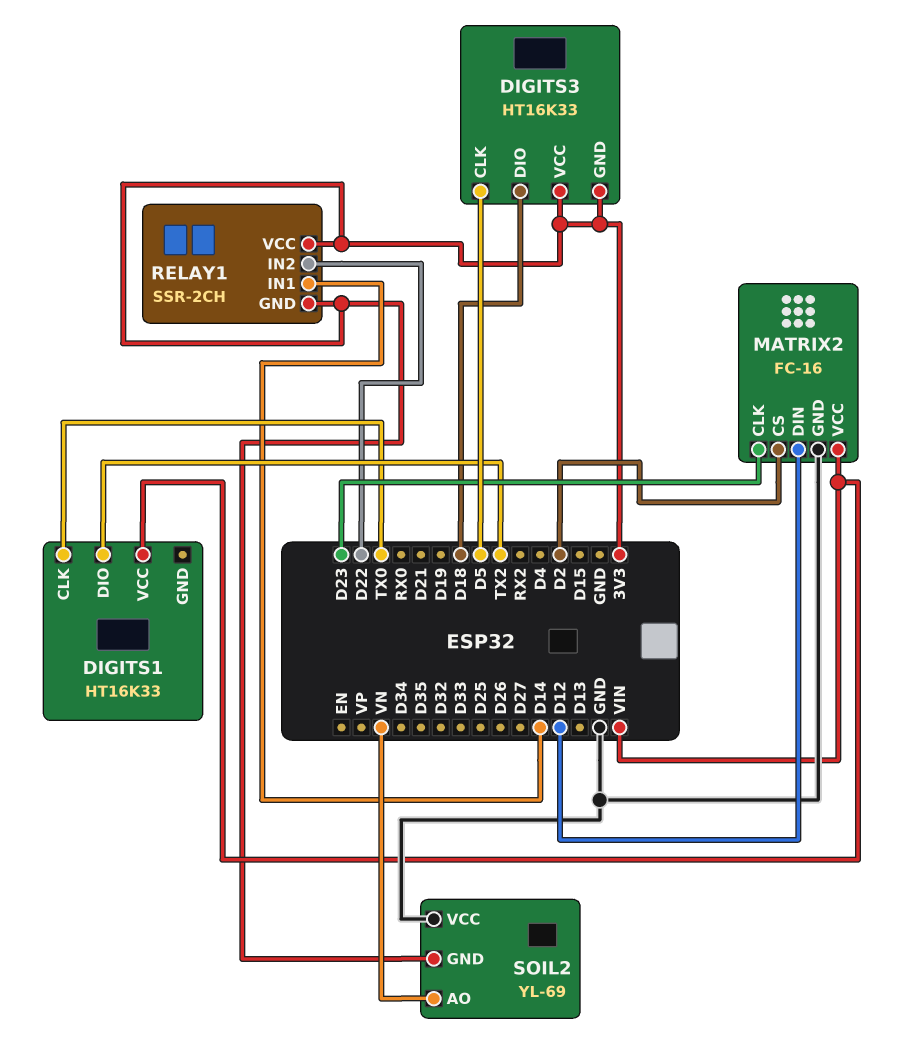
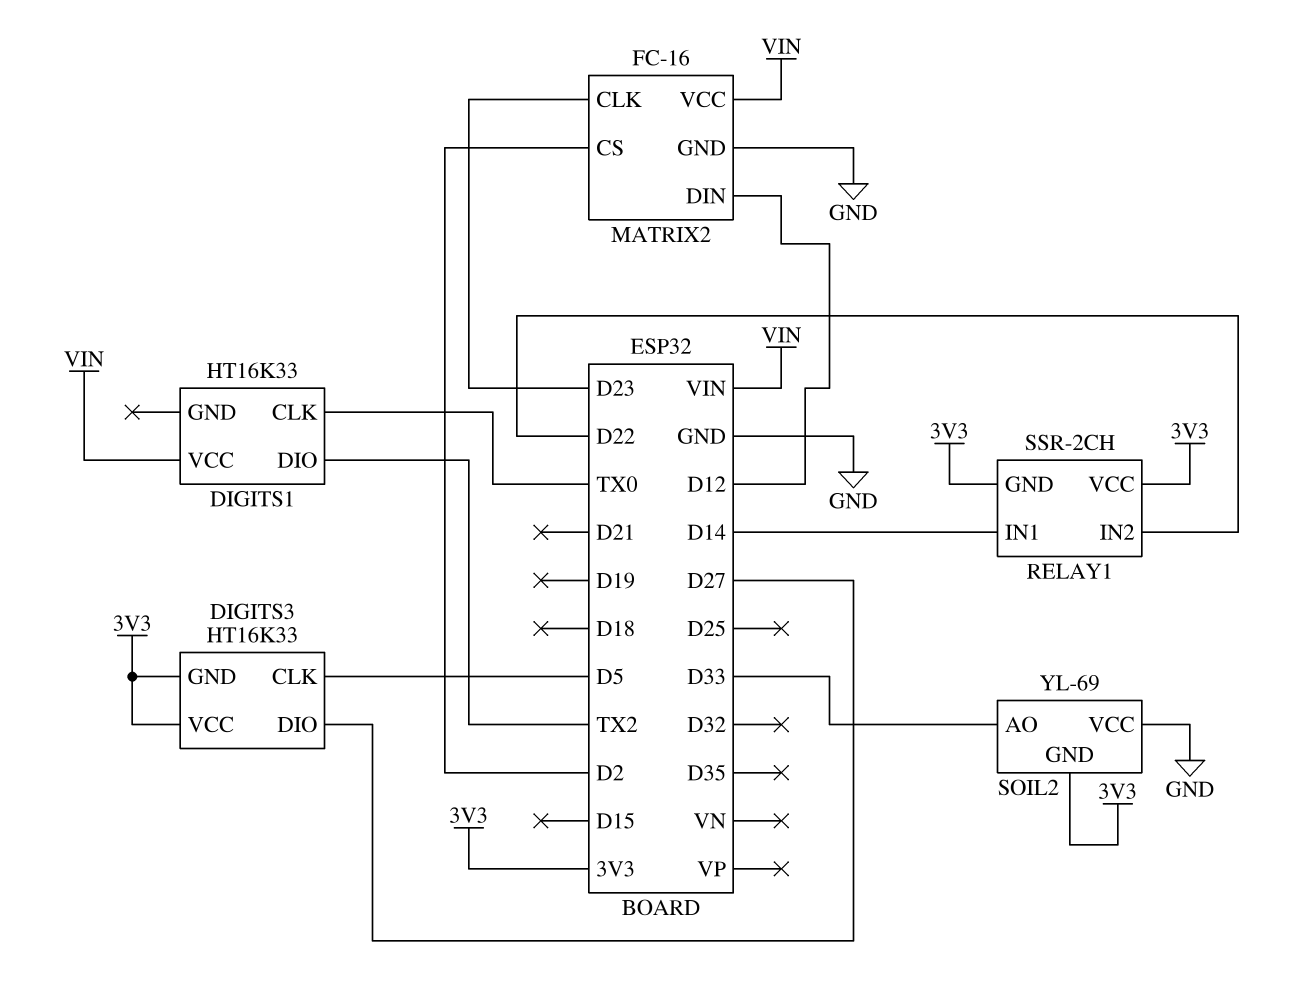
DIGITS3 pin DIO: D18 -> D27
SOIL2 pin AO: VN -> D33

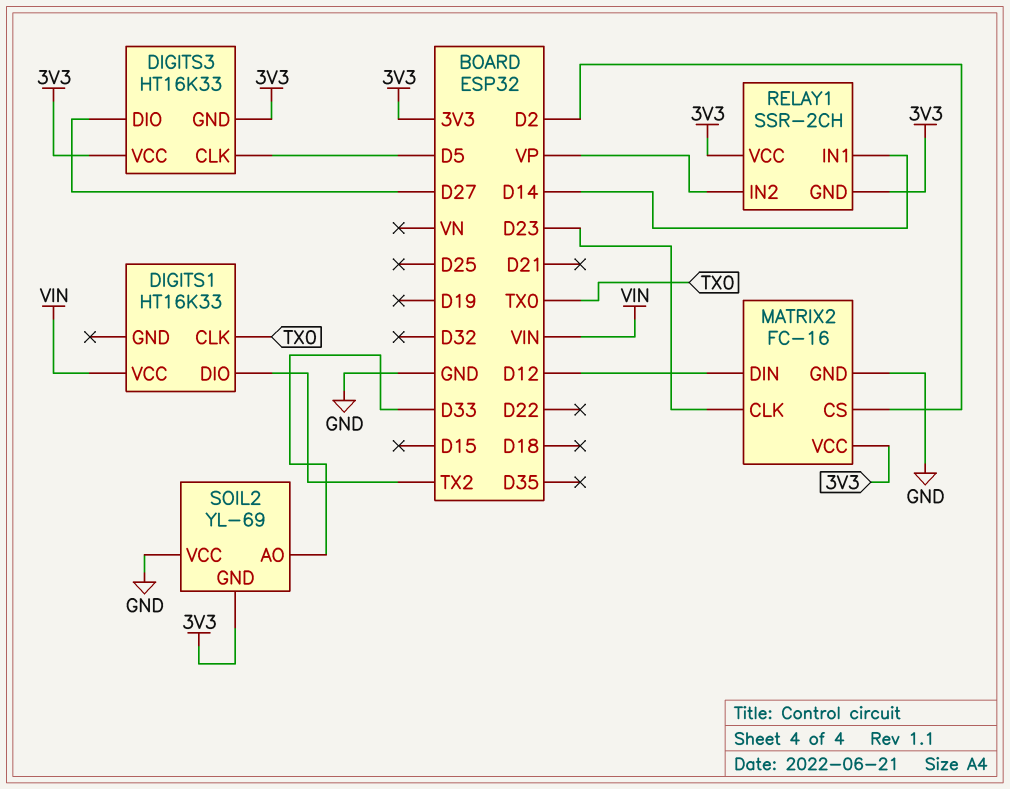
MATRIX2 pin VCC: VIN -> 3V3
RELAY1 pin IN2: D22 -> VP

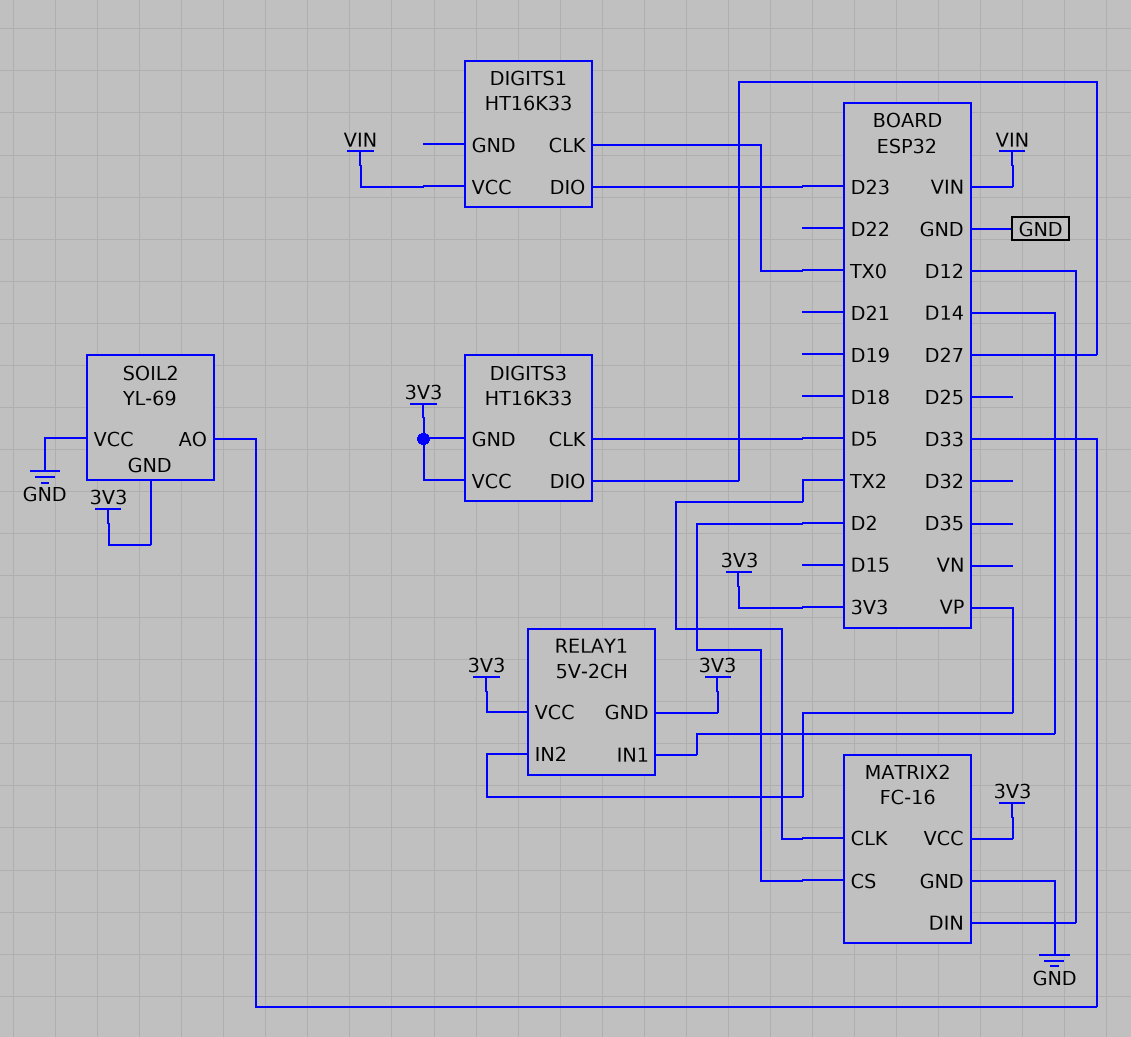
DIGITS1 pin DIO: TX2 -> D23
MATRIX2 pin CLK: D23 -> TX2
RELAY1: SSR-2CH -> 5V-2CH

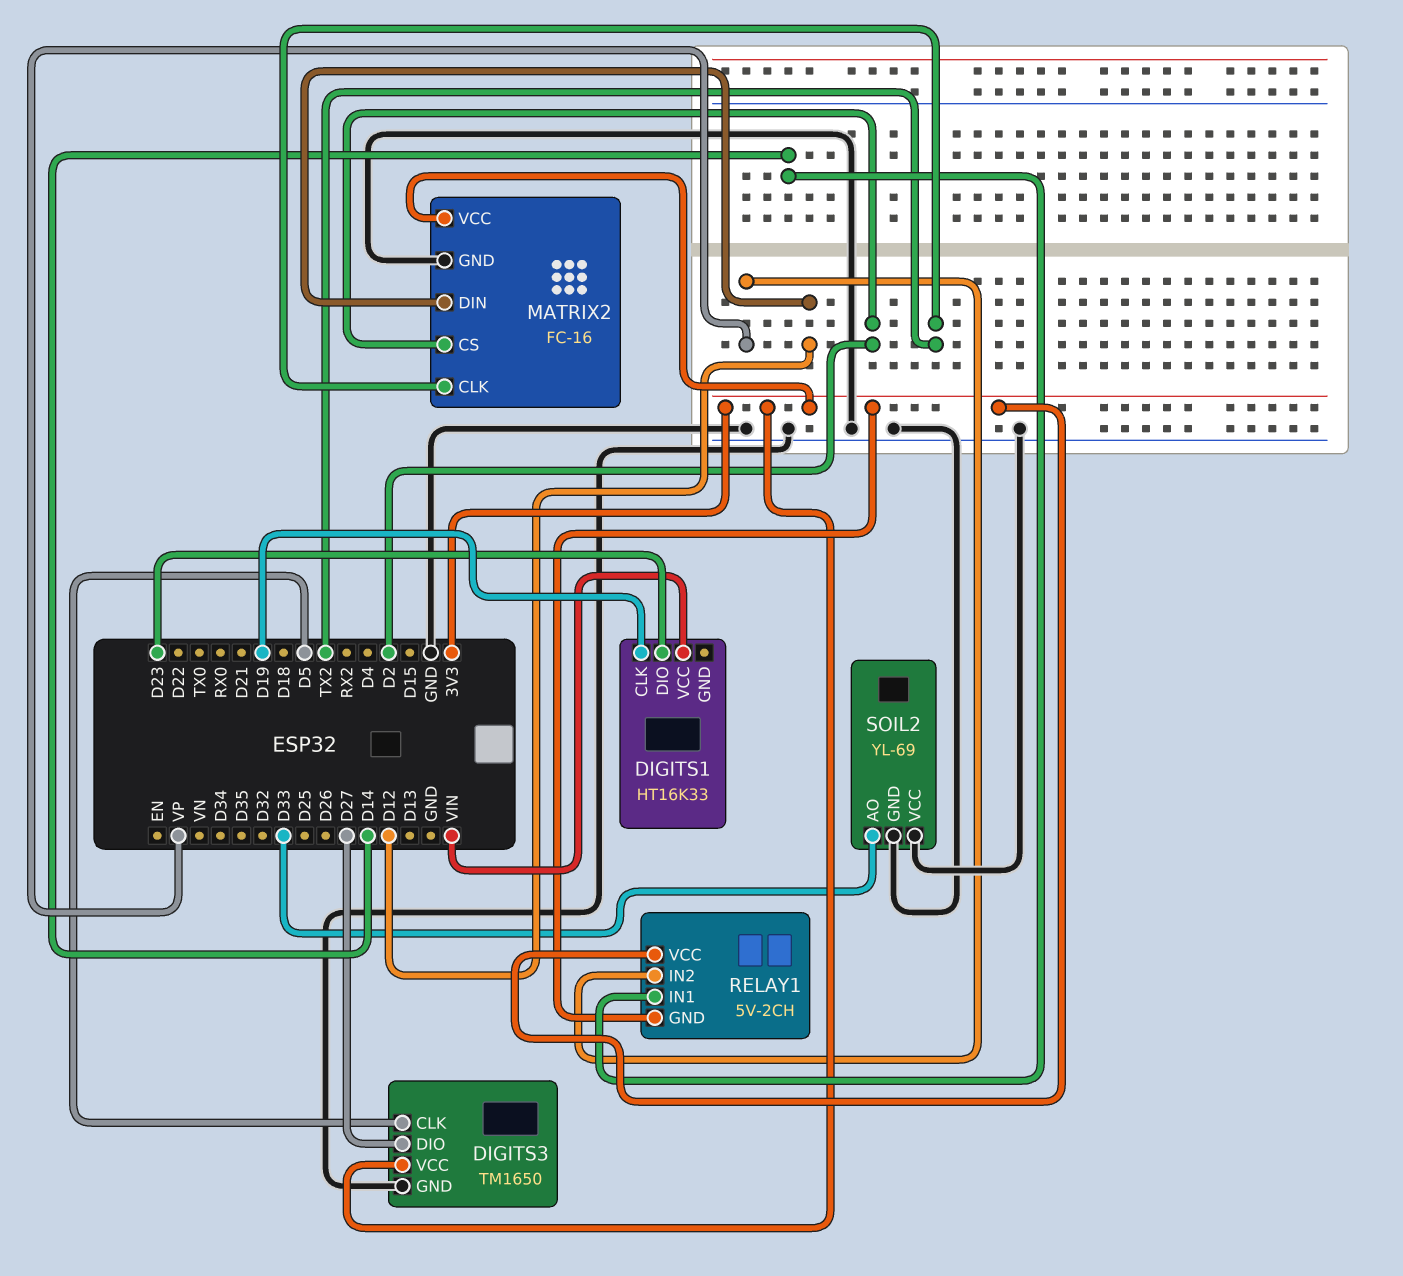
DIGITS1 pin CLK: TX0 -> D19
DIGITS3: HT16K33 -> TM1650
DIGITS3 pin GND: 3V3 -> GND
SOIL2 pin GND: 3V3 -> GND

